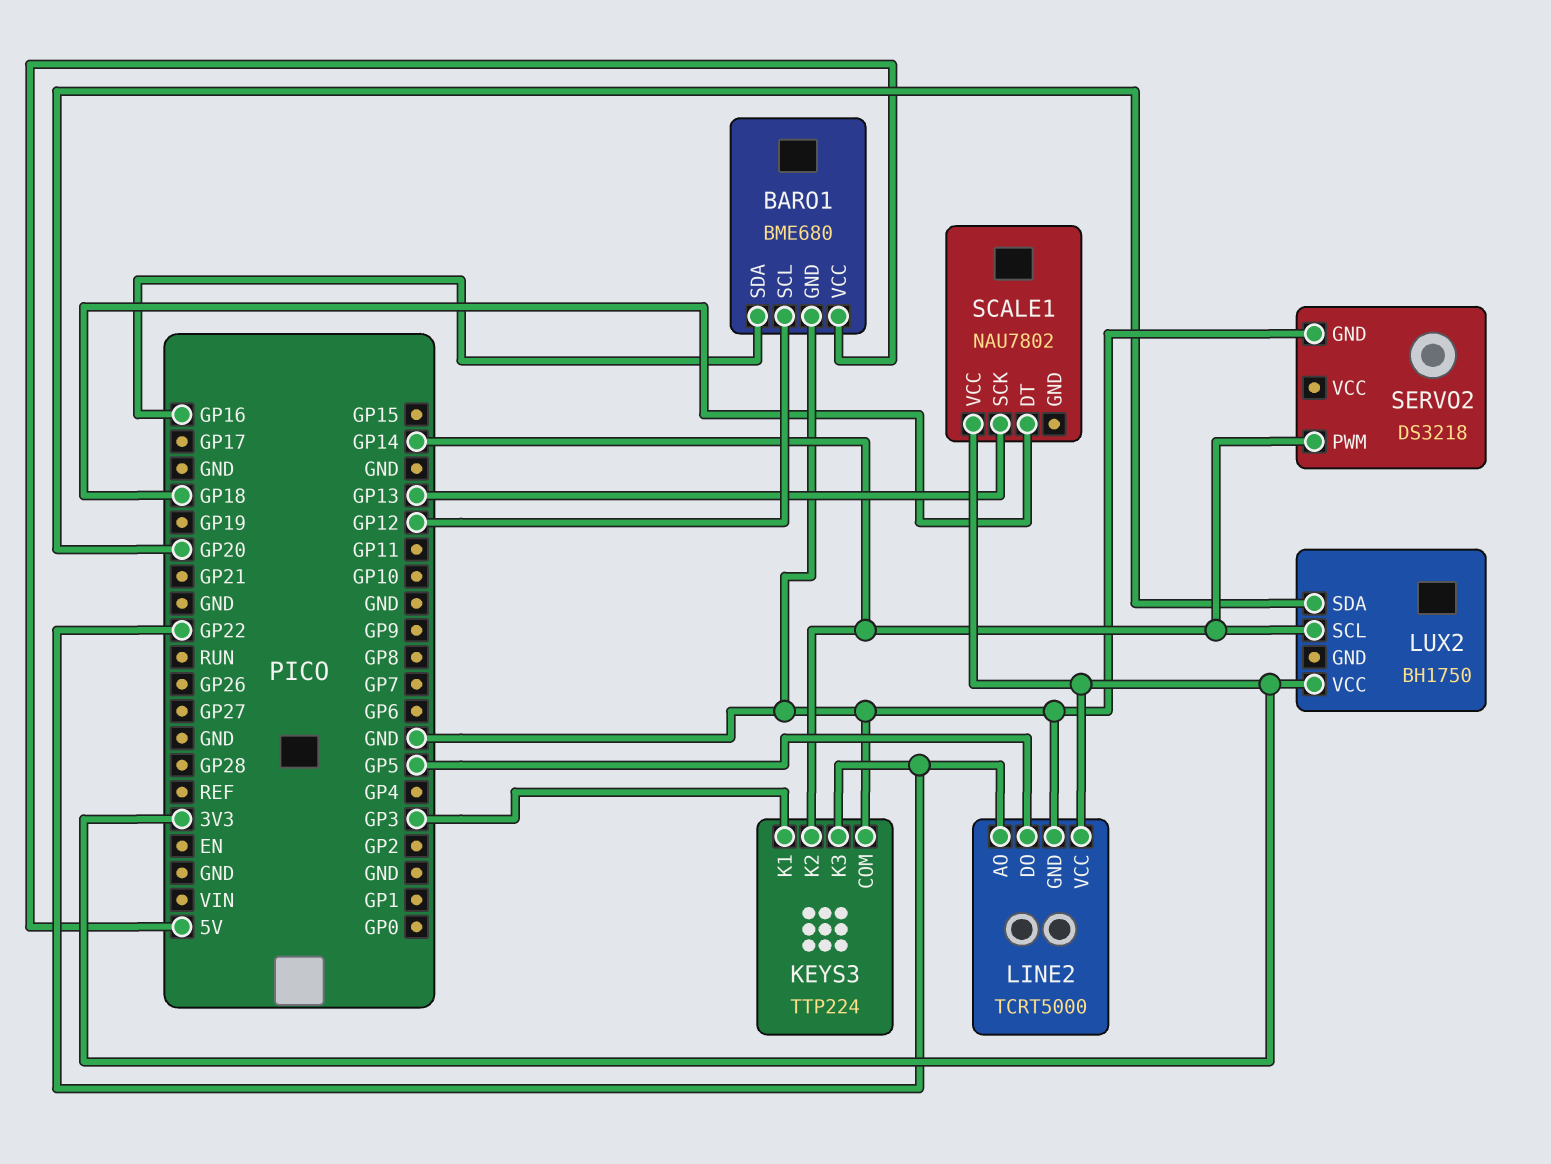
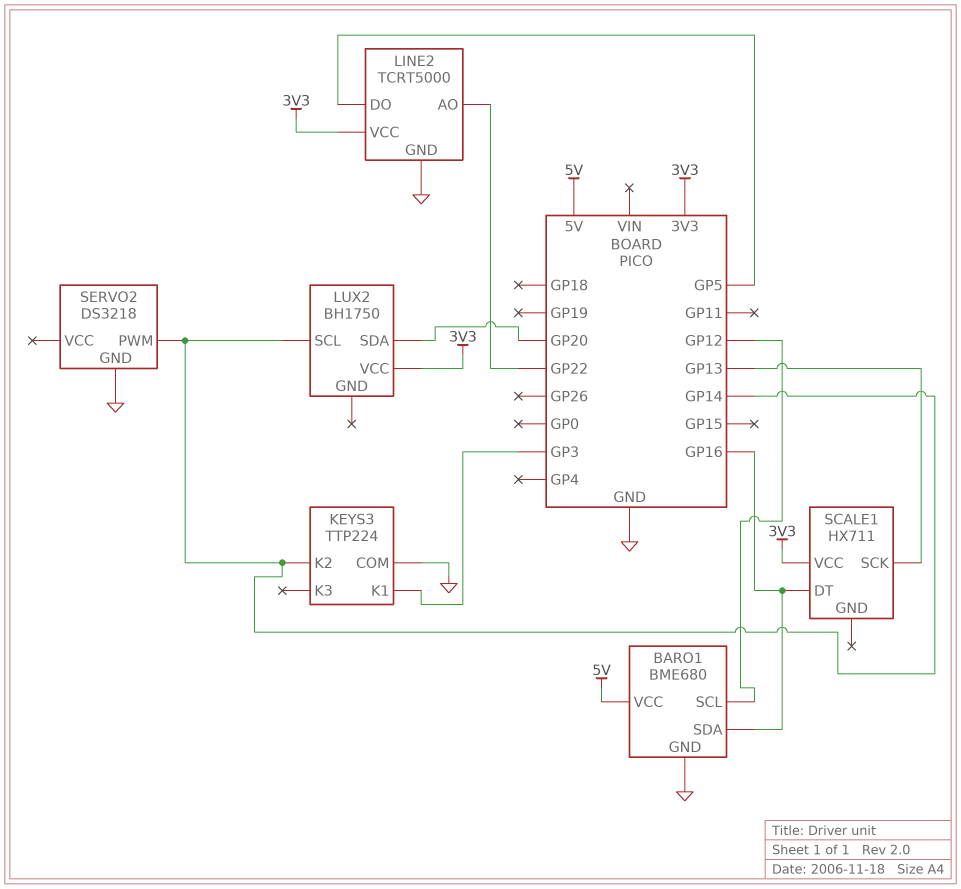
KEYS3 pin K3: GP22 -> none
SCALE1: NAU7802 -> HX711
SCALE1 pin DT: GP18 -> GP16

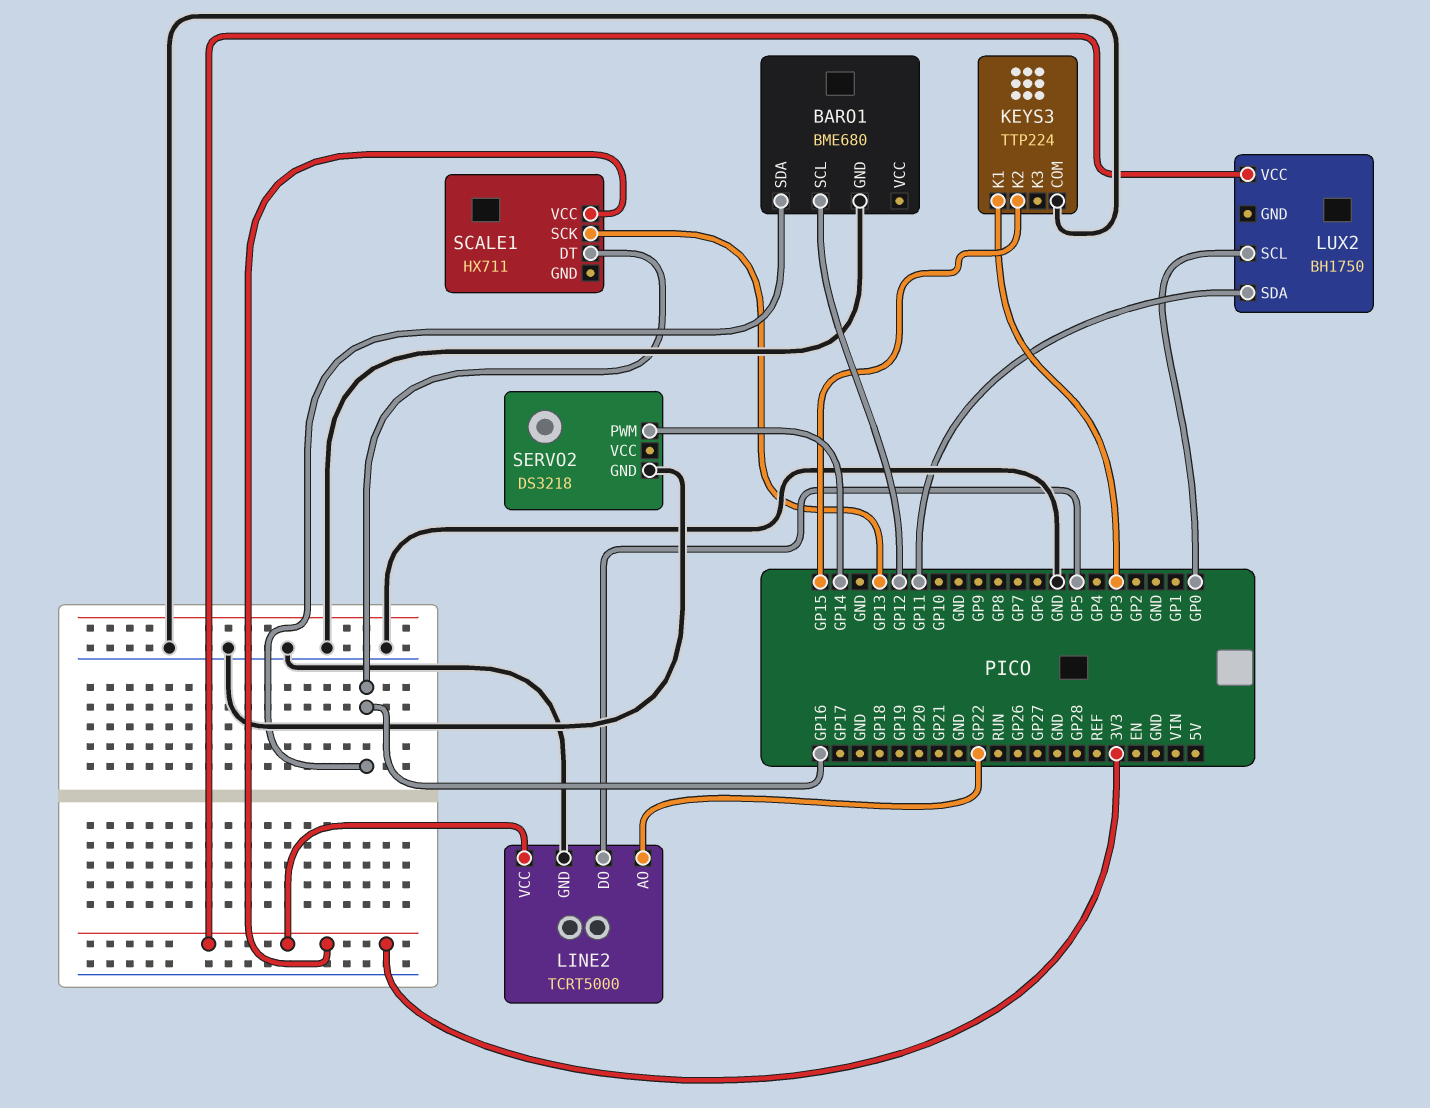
BARO1 pin VCC: 5V -> none
KEYS3 pin K2: GP14 -> GP15
LUX2 pin SCL: GP14 -> GP0
LUX2 pin SDA: GP20 -> GP11

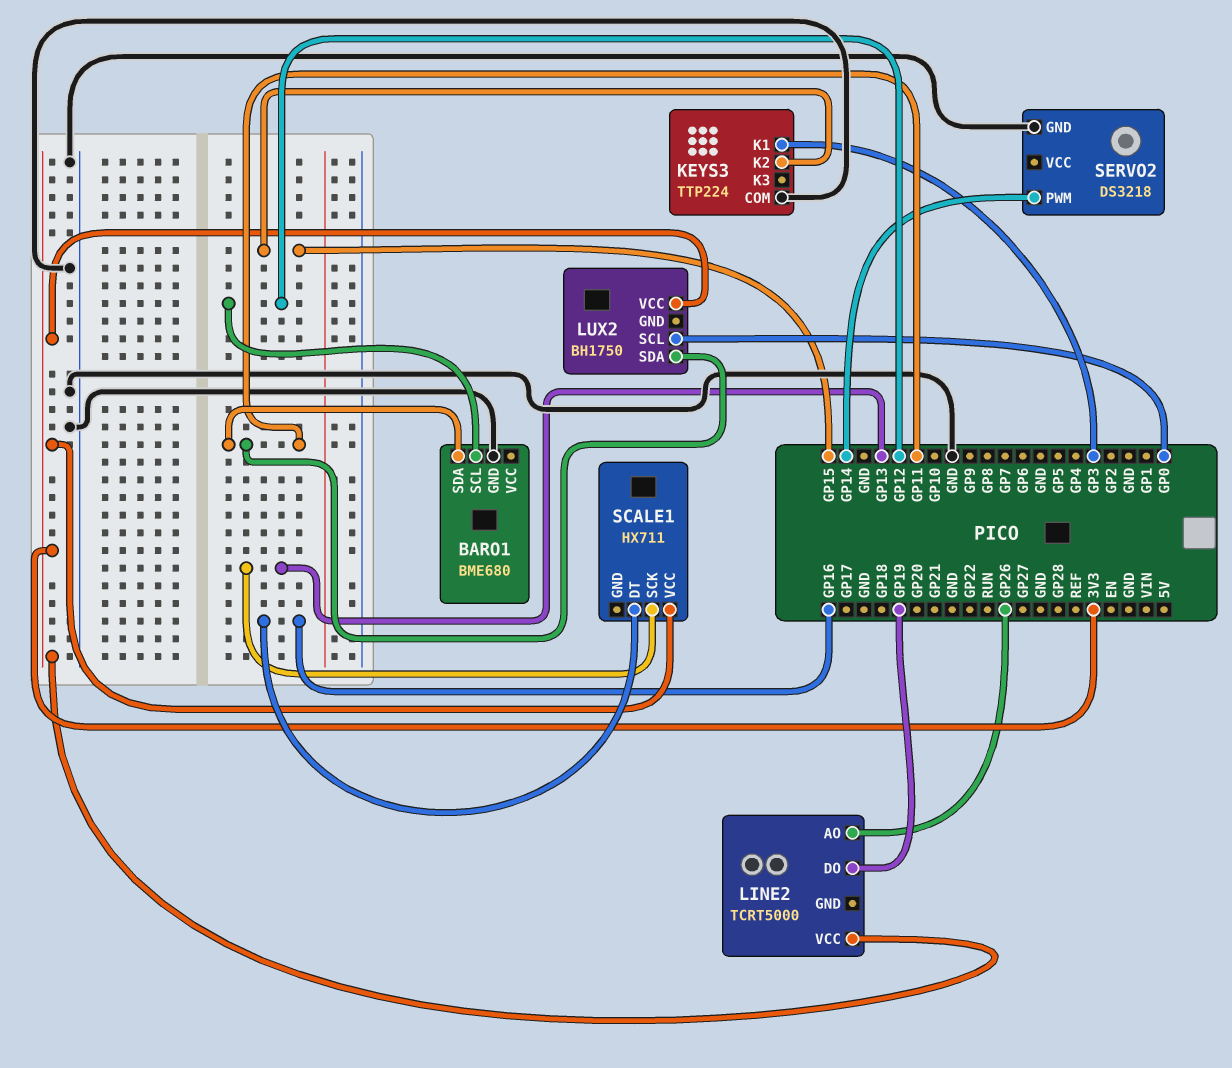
BARO1 pin SDA: GP16 -> GP11
LINE2 pin AO: GP22 -> GP26
LINE2 pin DO: GP5 -> GP19
LINE2 pin GND: GND -> none

